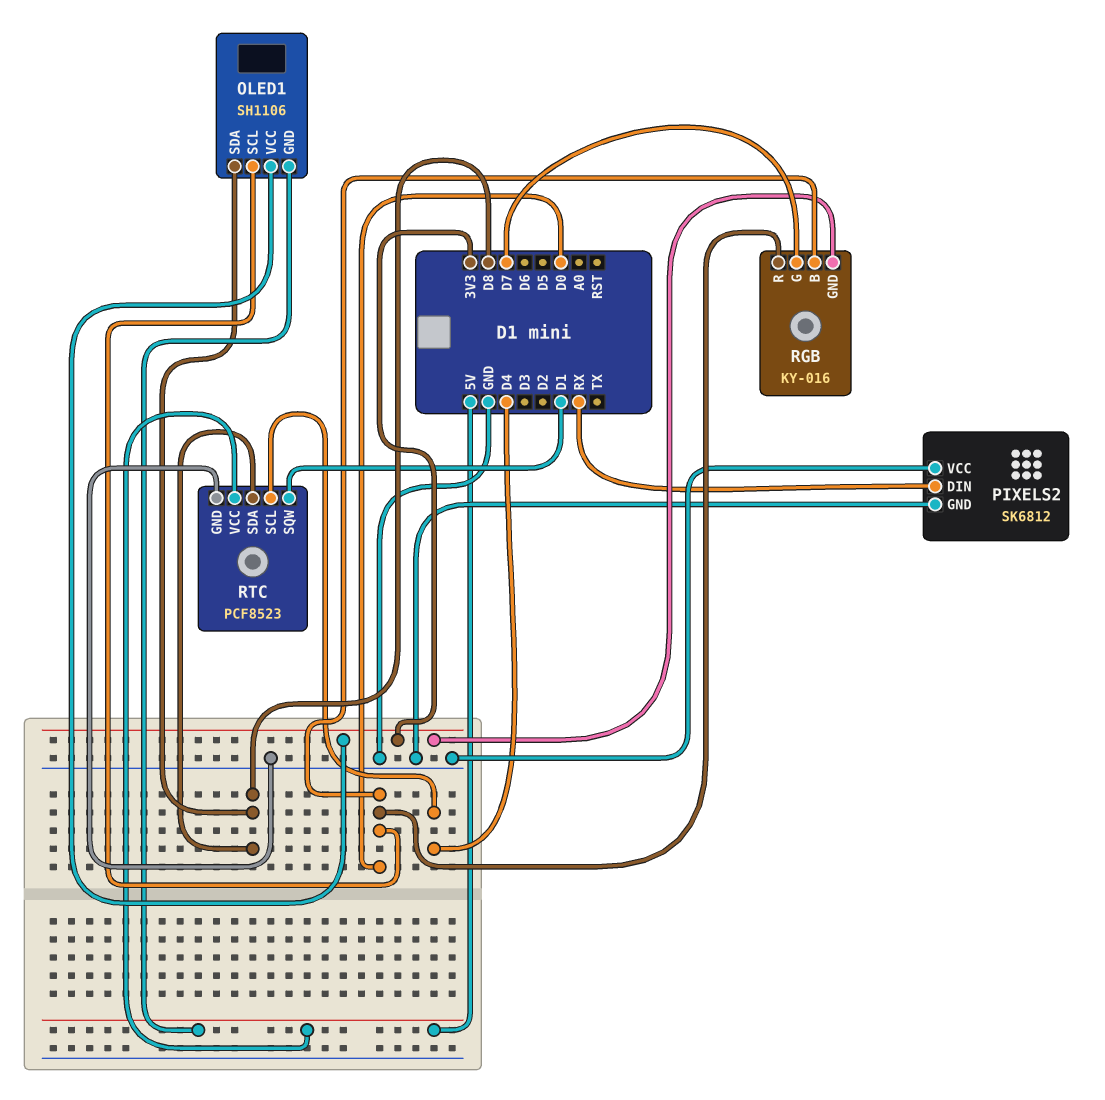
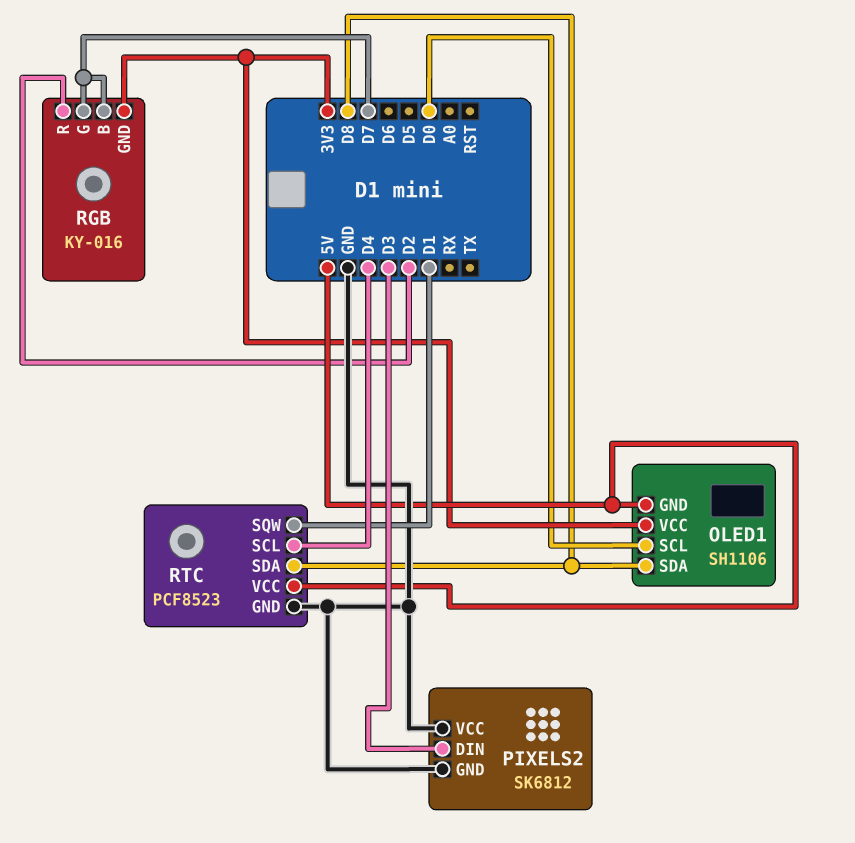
PIXELS2 pin DIN: RX -> D3
RGB pin B: D0 -> D7
RGB pin R: D0 -> D2

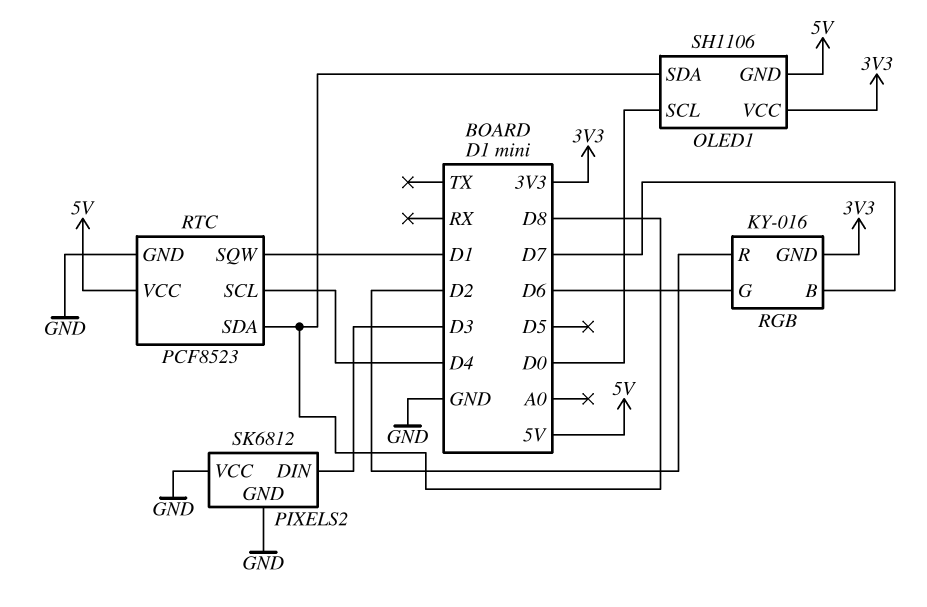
RGB pin G: D7 -> D6

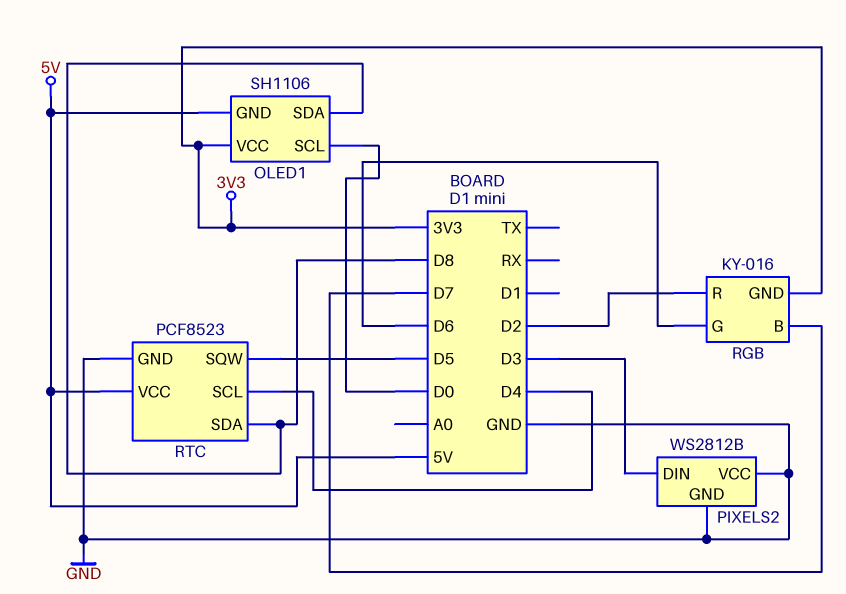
PIXELS2: SK6812 -> WS2812B
RTC pin SQW: D1 -> D5

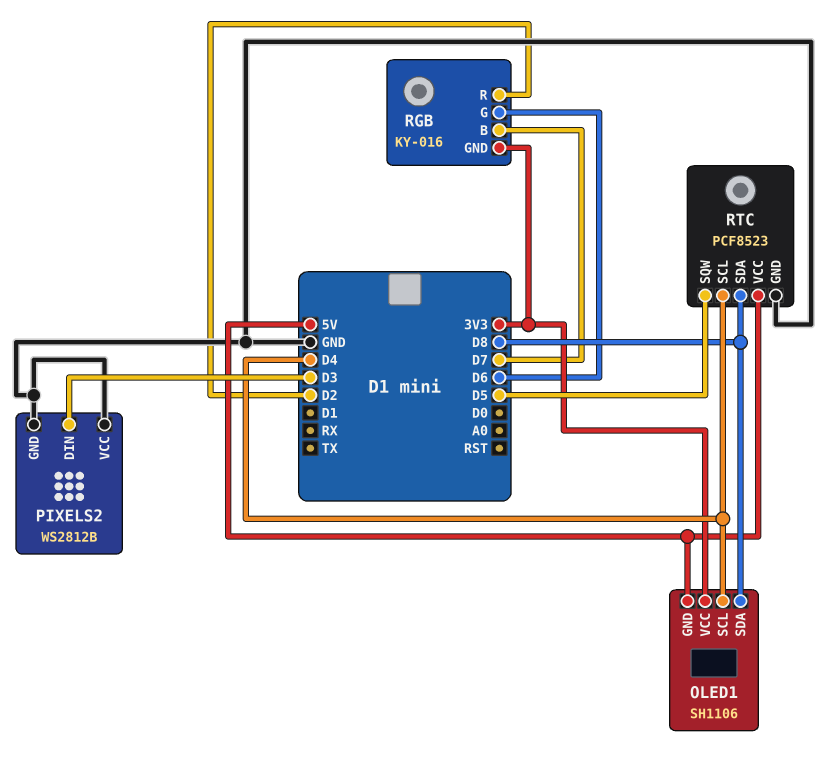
OLED1 pin SCL: D0 -> D4

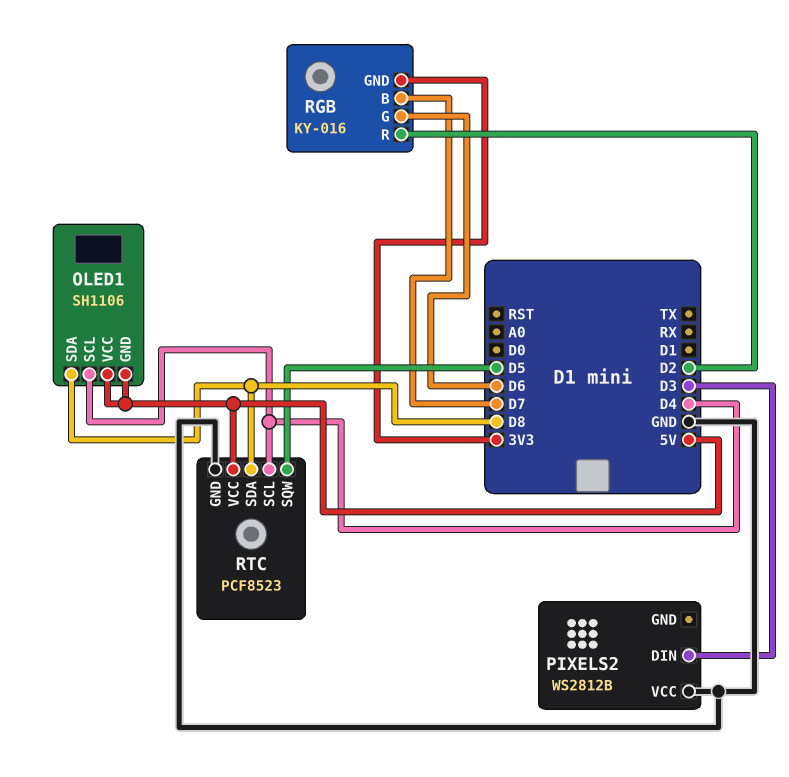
OLED1 pin VCC: 3V3 -> 5V
PIXELS2 pin GND: GND -> none

